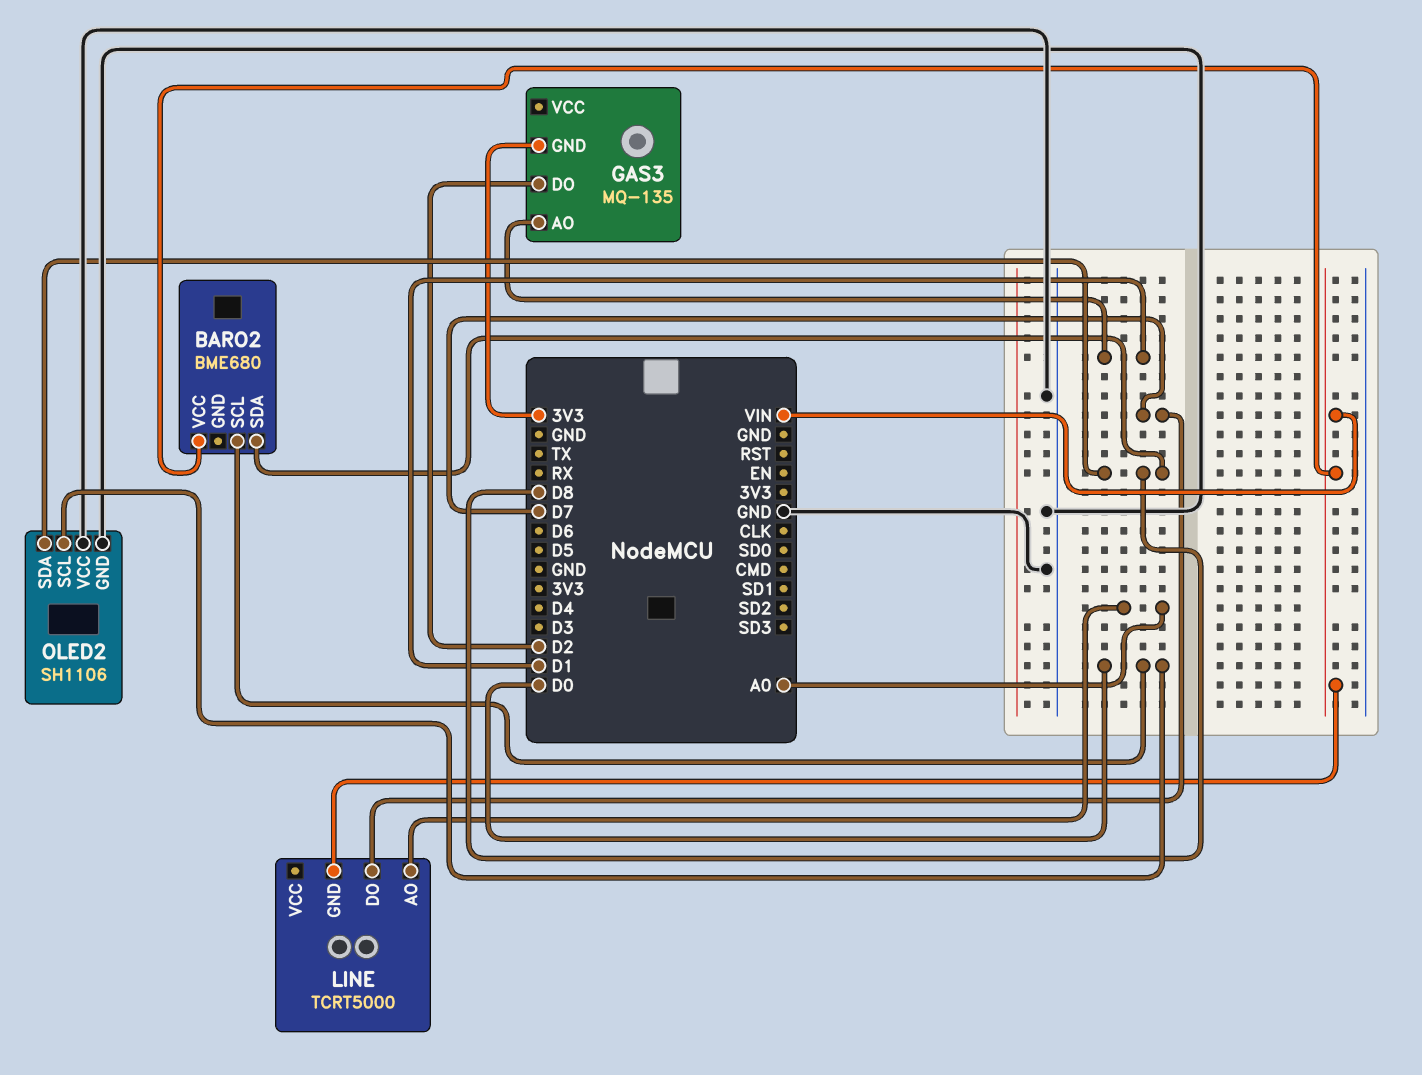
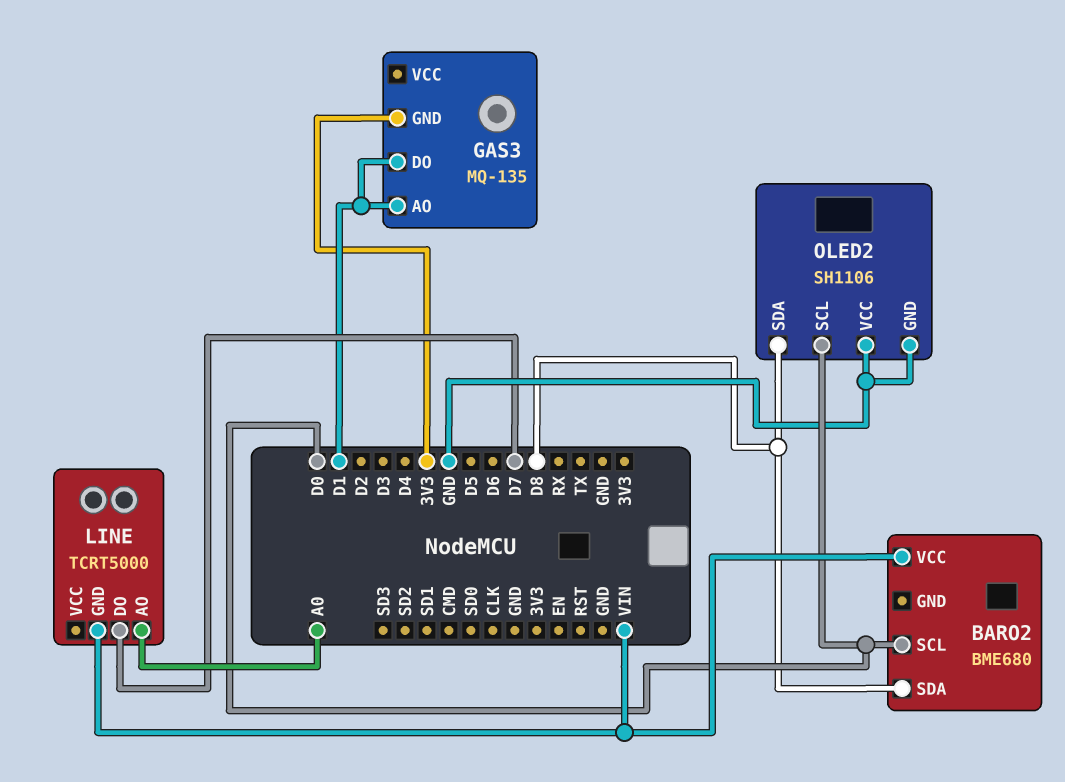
GAS3 pin DO: D2 -> D1

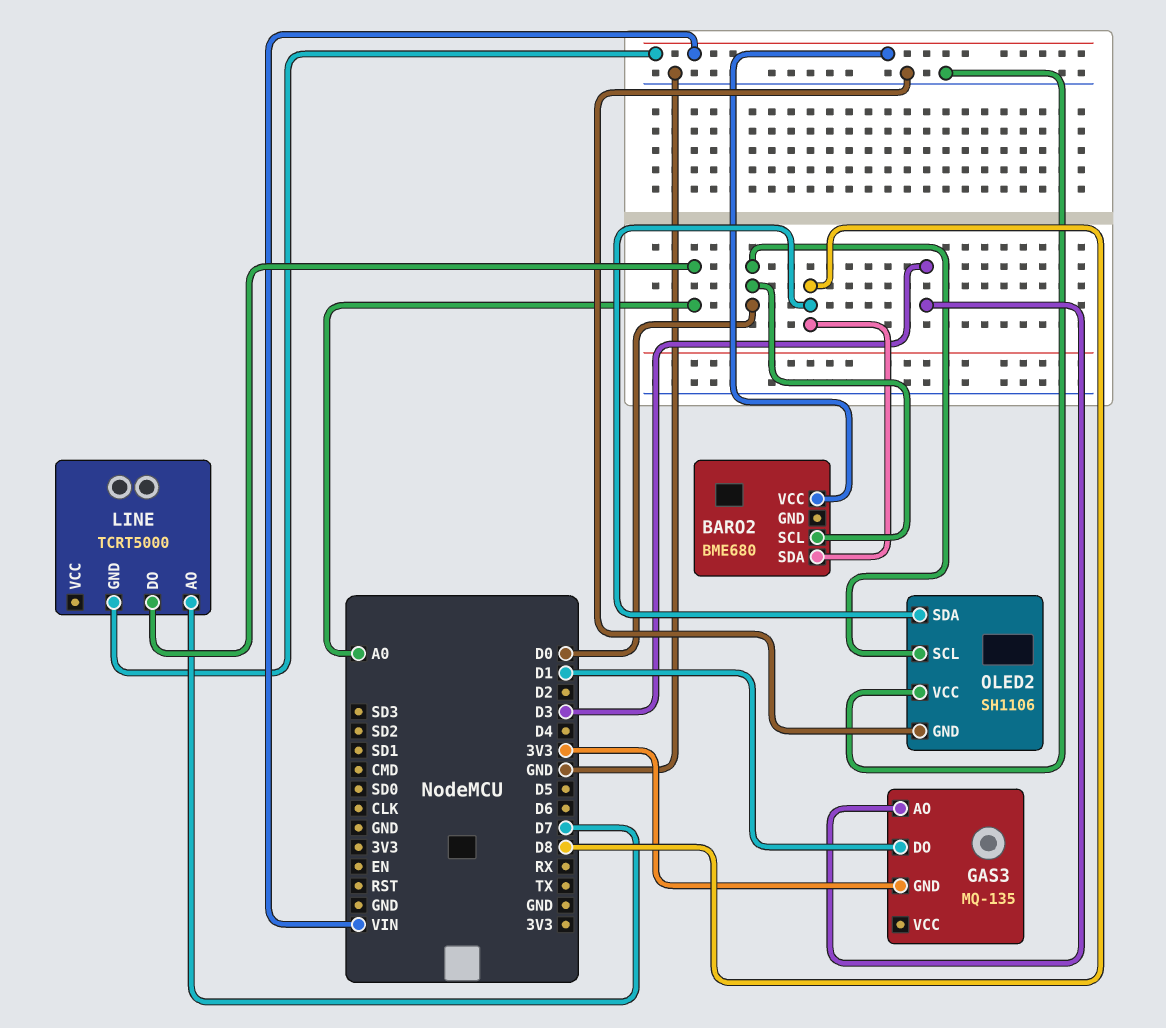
GAS3 pin AO: D1 -> D3
LINE pin AO: A0 -> D7
LINE pin DO: D7 -> A0

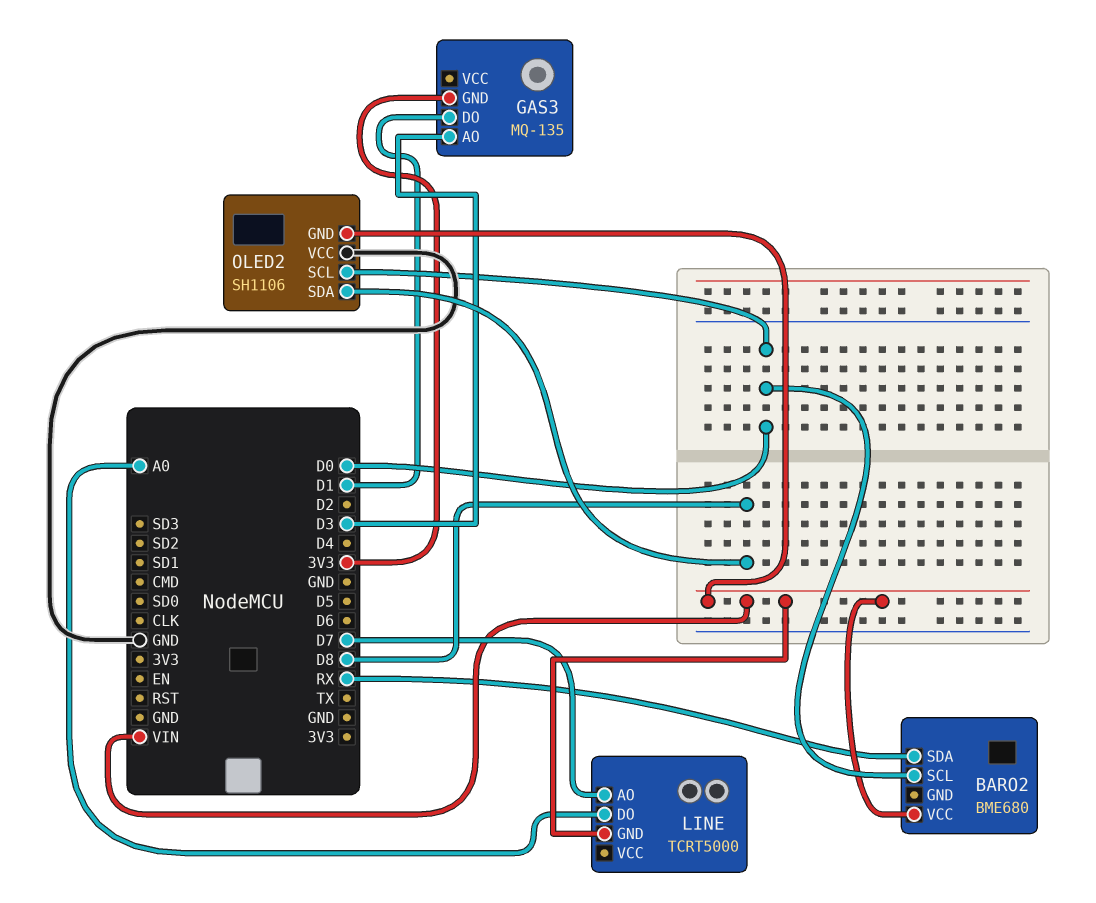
BARO2 pin SDA: D8 -> RX
OLED2 pin GND: GND -> VIN

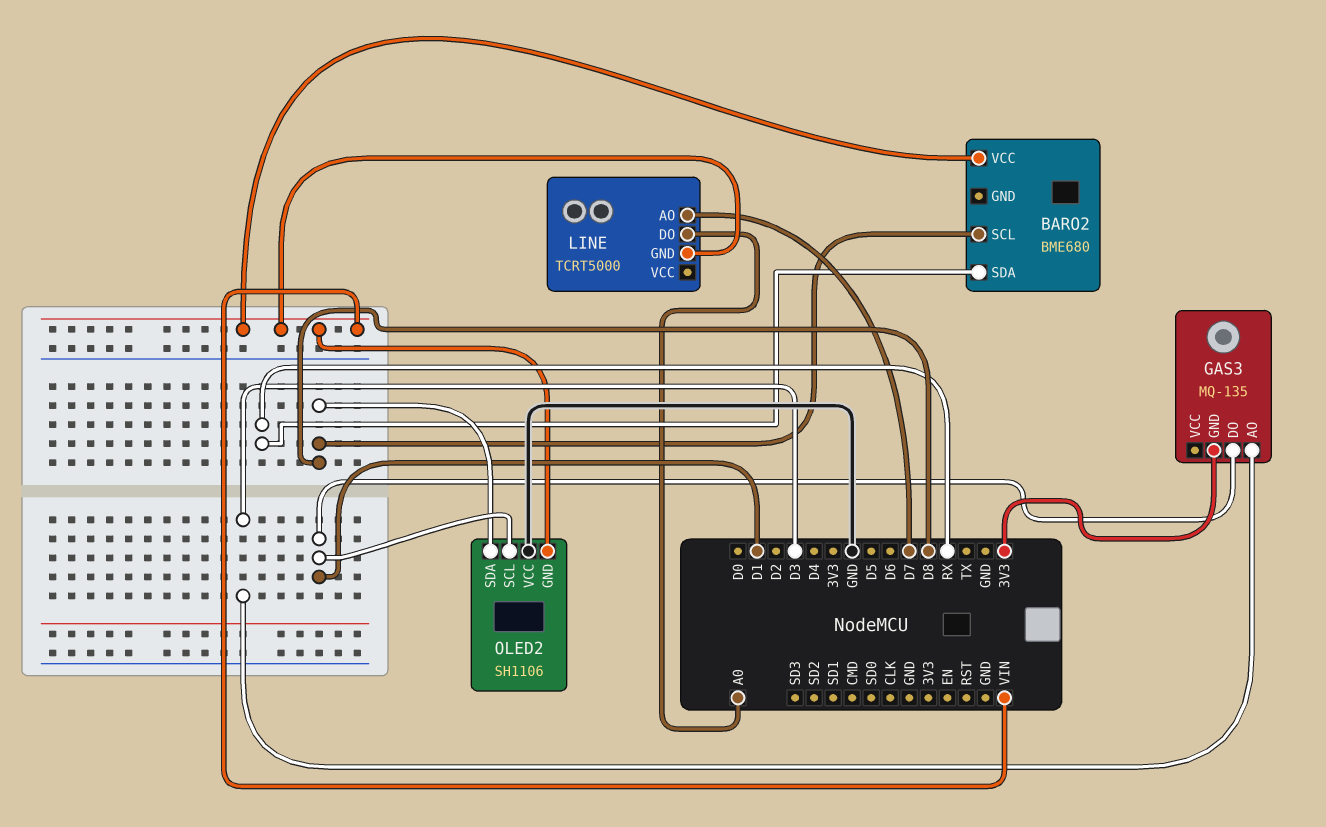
BARO2 pin SCL: D0 -> D8
OLED2 pin SCL: D0 -> D1

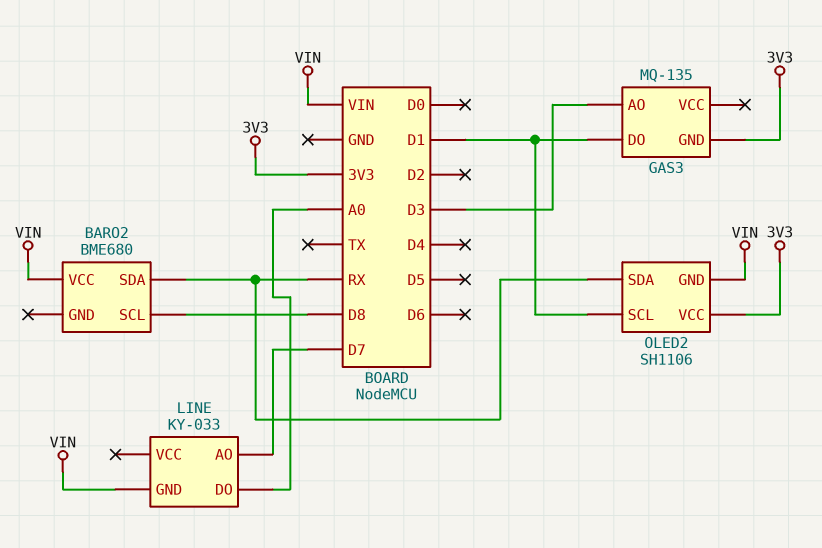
LINE: TCRT5000 -> KY-033
OLED2 pin SDA: D8 -> RX
OLED2 pin VCC: GND -> 3V3

